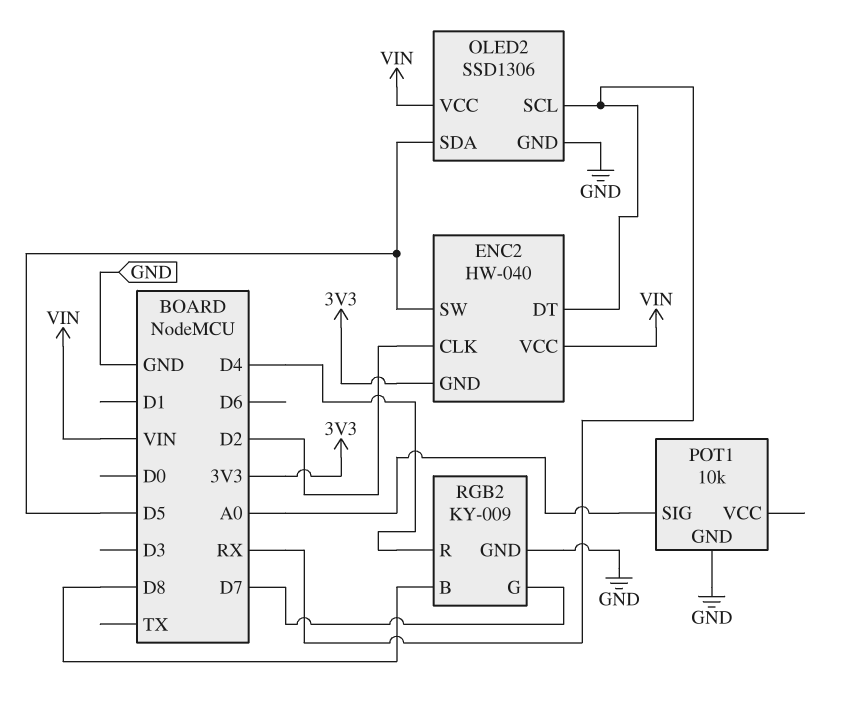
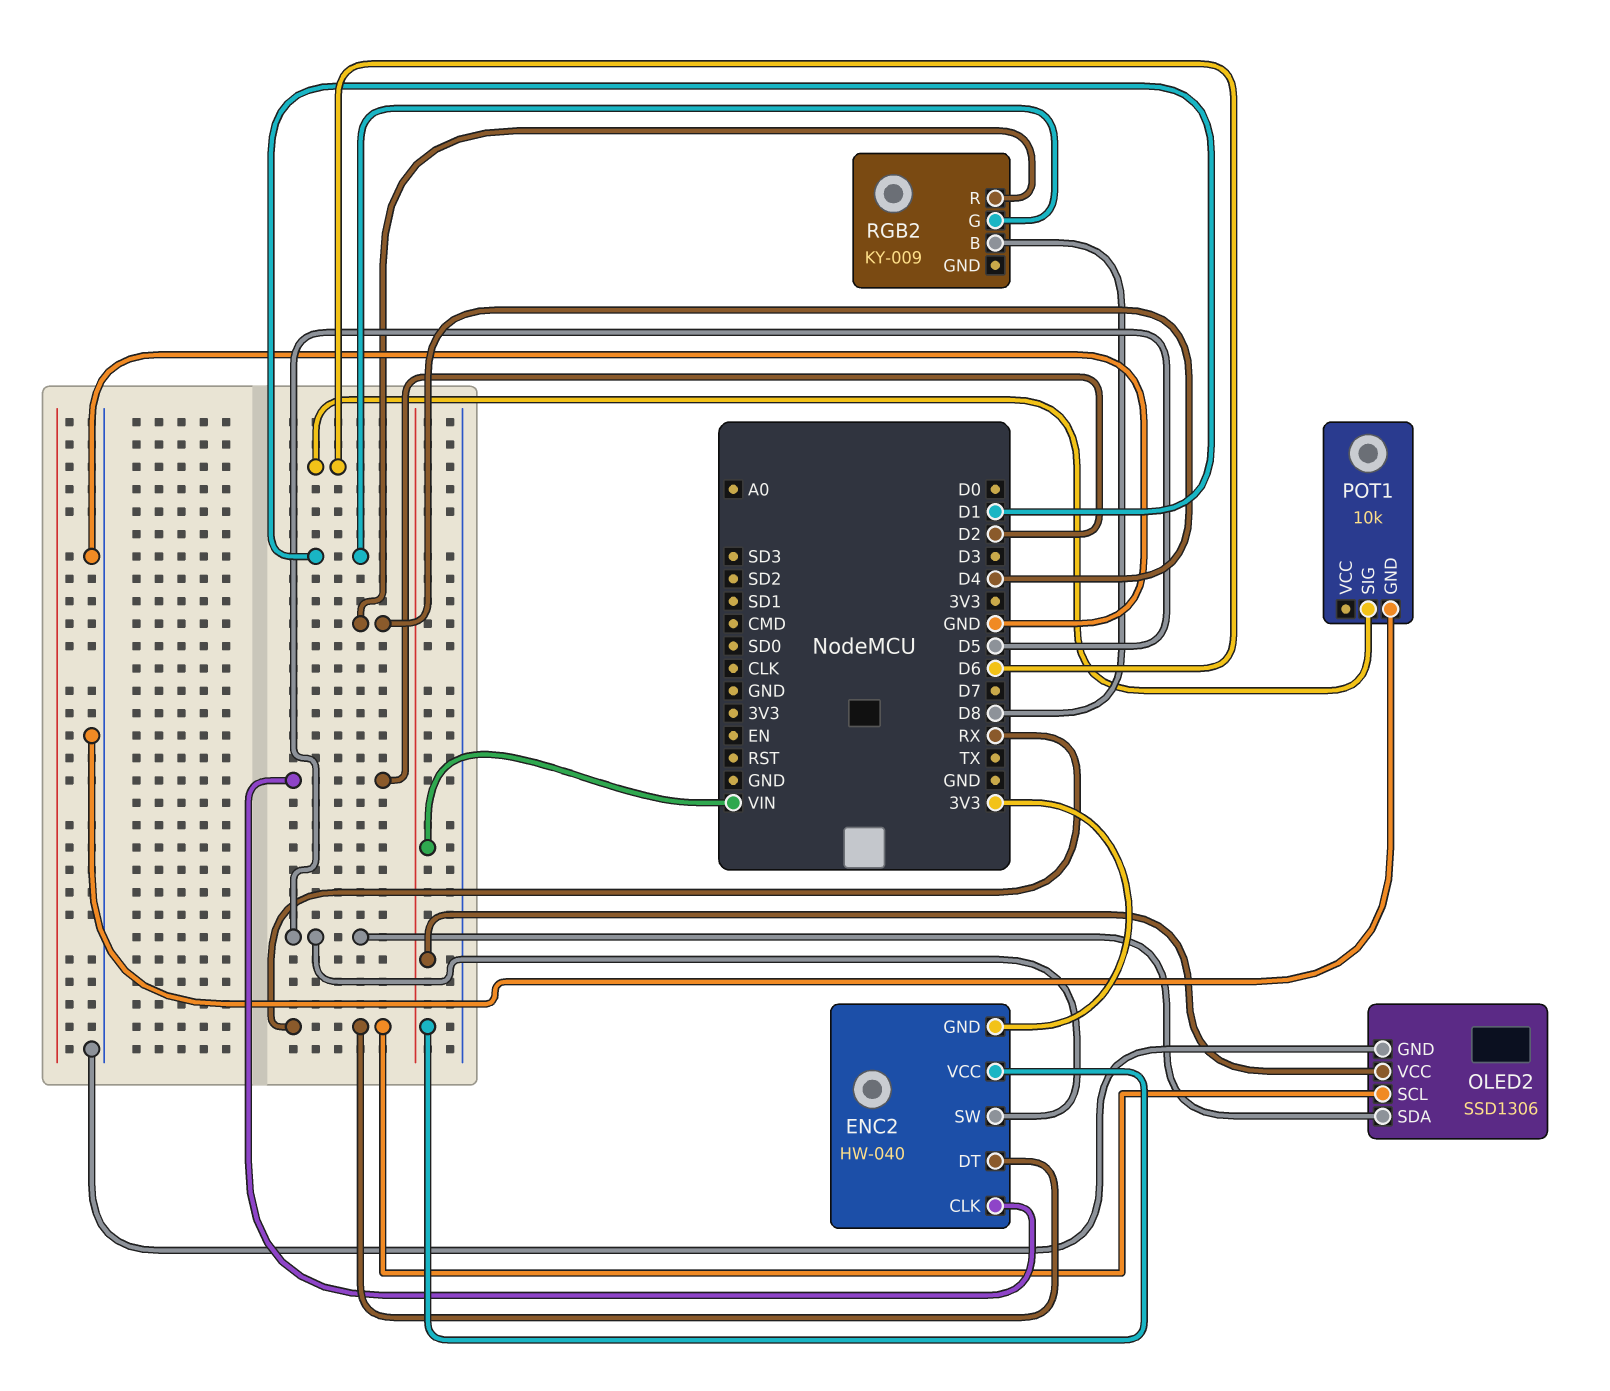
POT1 pin SIG: A0 -> D6
RGB2 pin G: D7 -> D1
RGB2 pin GND: GND -> none

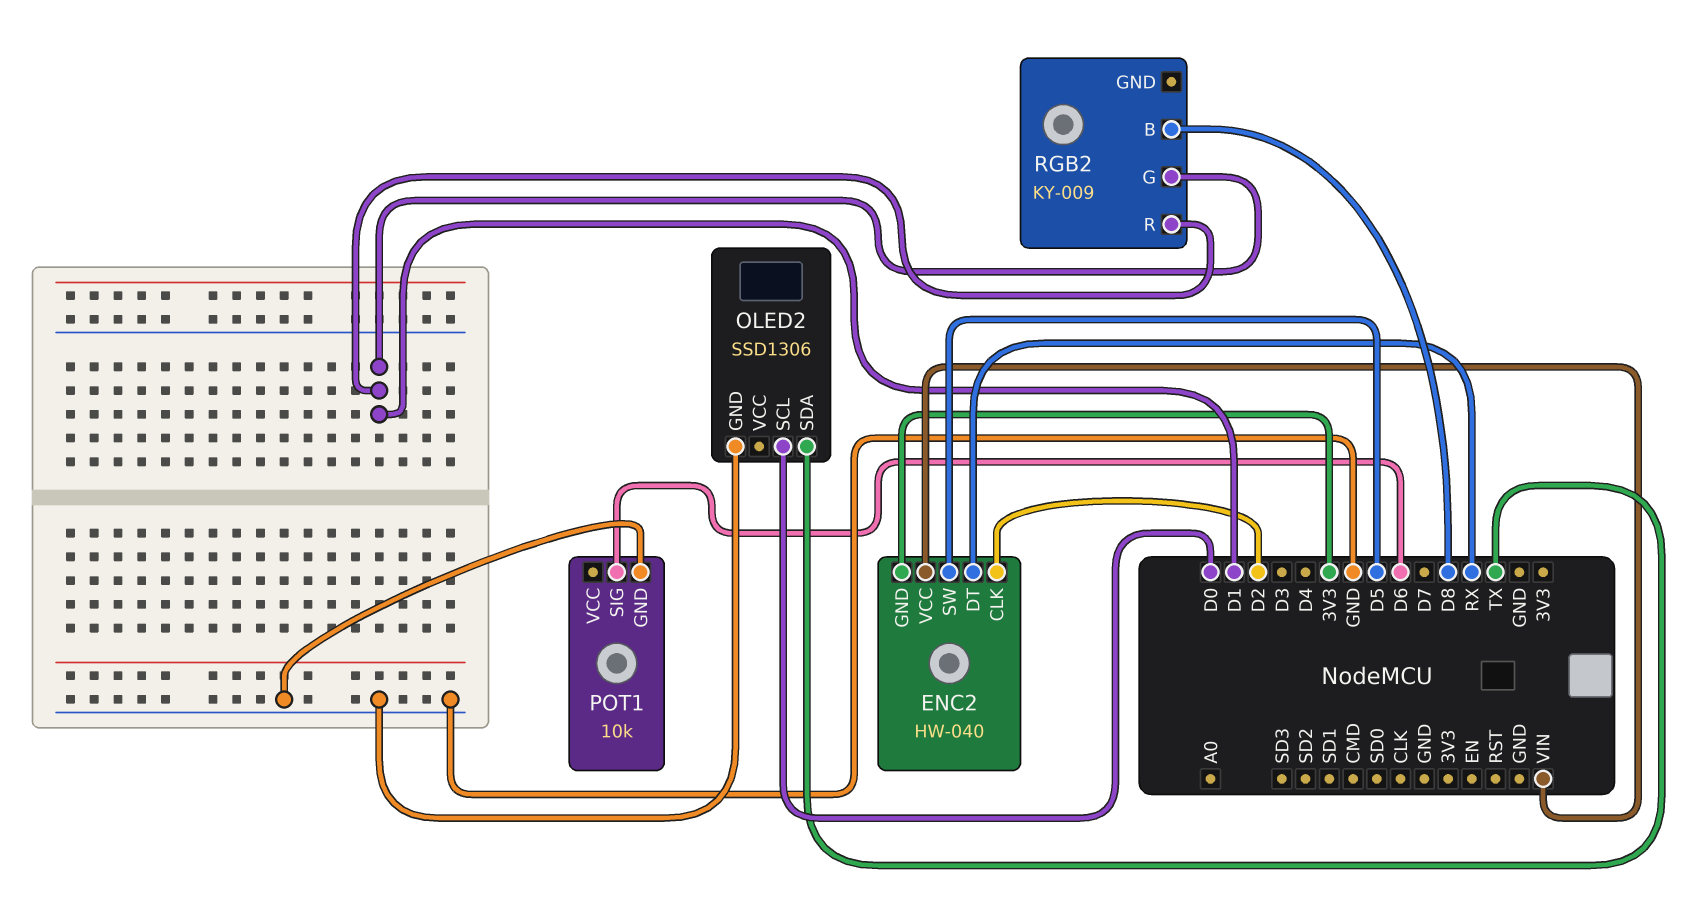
OLED2 pin SCL: RX -> D0
OLED2 pin SDA: D5 -> TX
OLED2 pin VCC: VIN -> none
RGB2 pin R: D4 -> D1

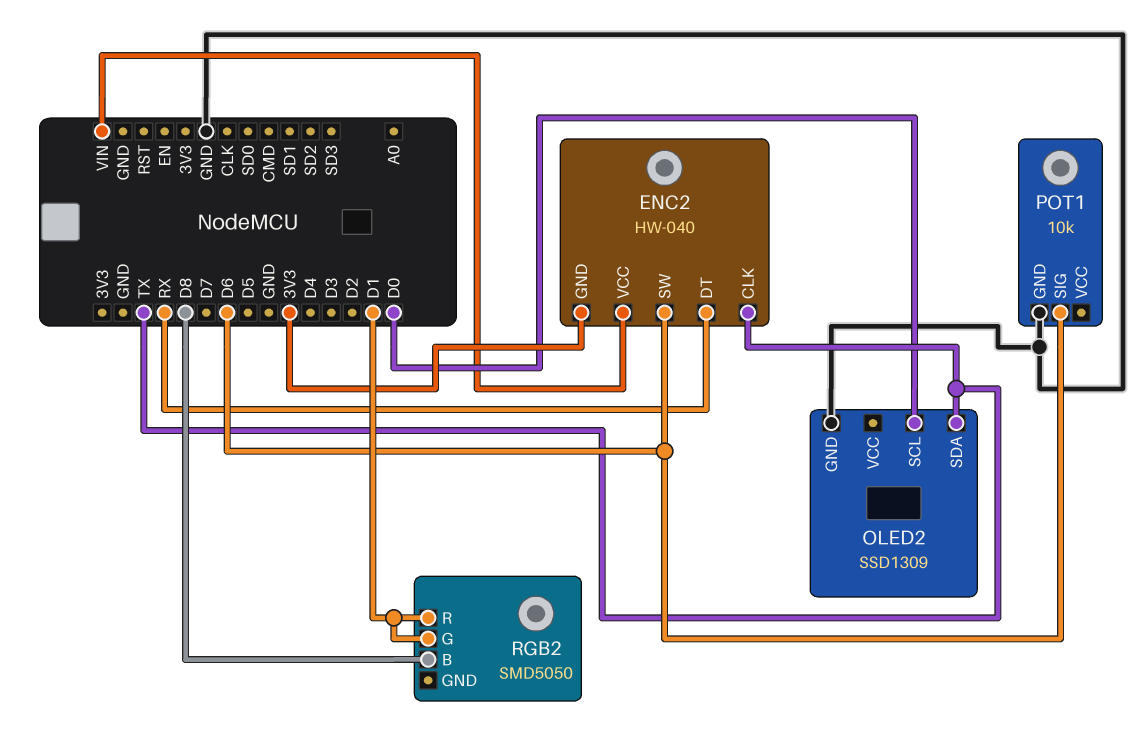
ENC2 pin CLK: D2 -> TX
ENC2 pin SW: D5 -> D6
OLED2: SSD1306 -> SSD1309
RGB2: KY-009 -> SMD5050

